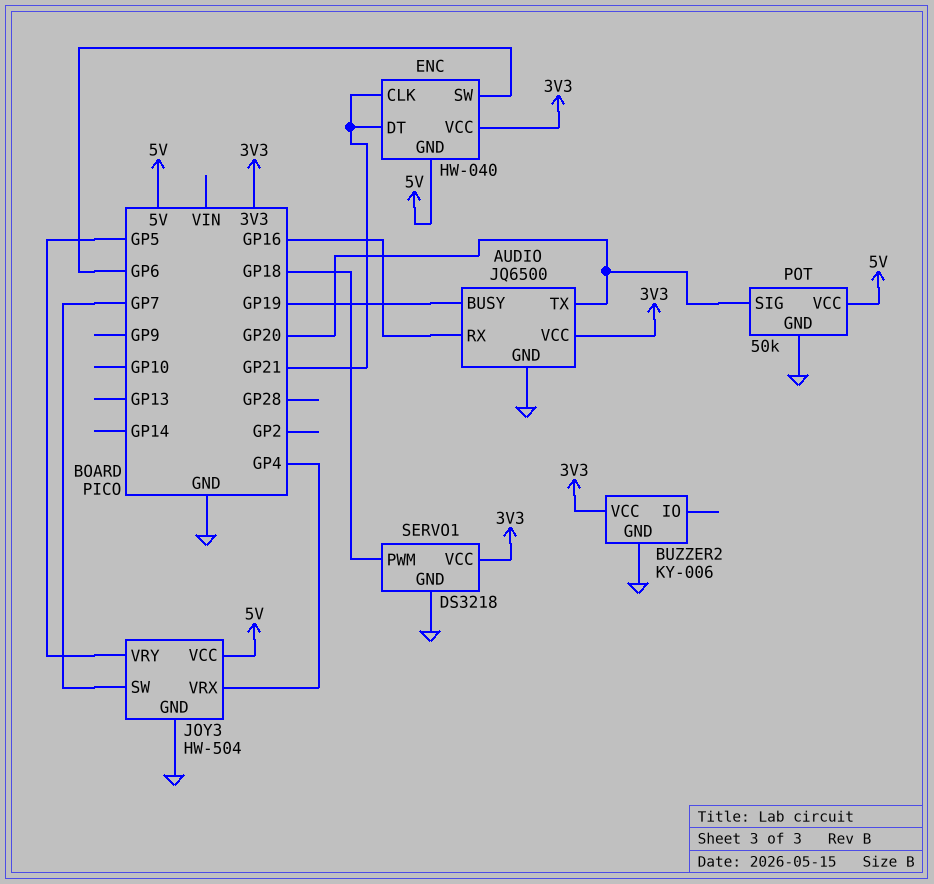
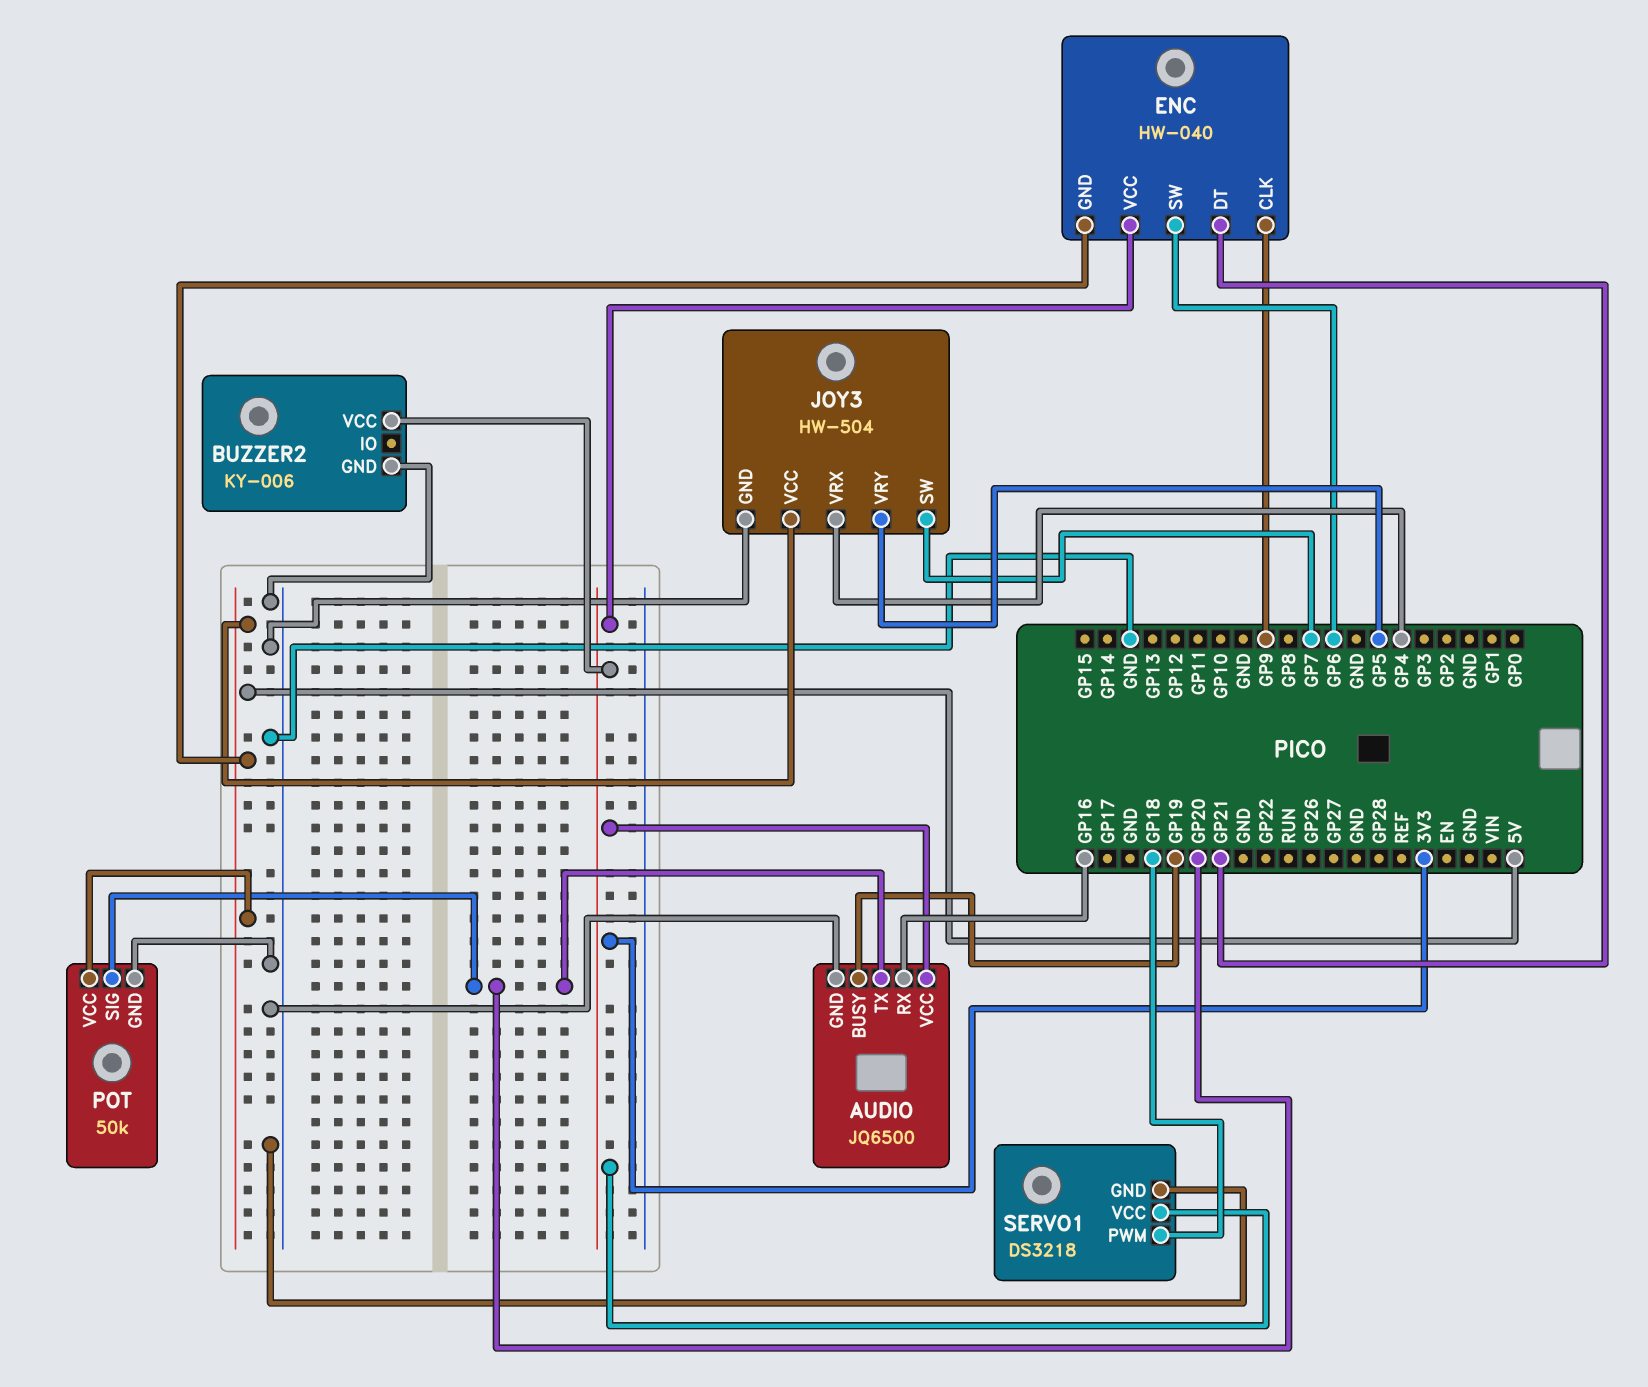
ENC pin CLK: GP21 -> GP9

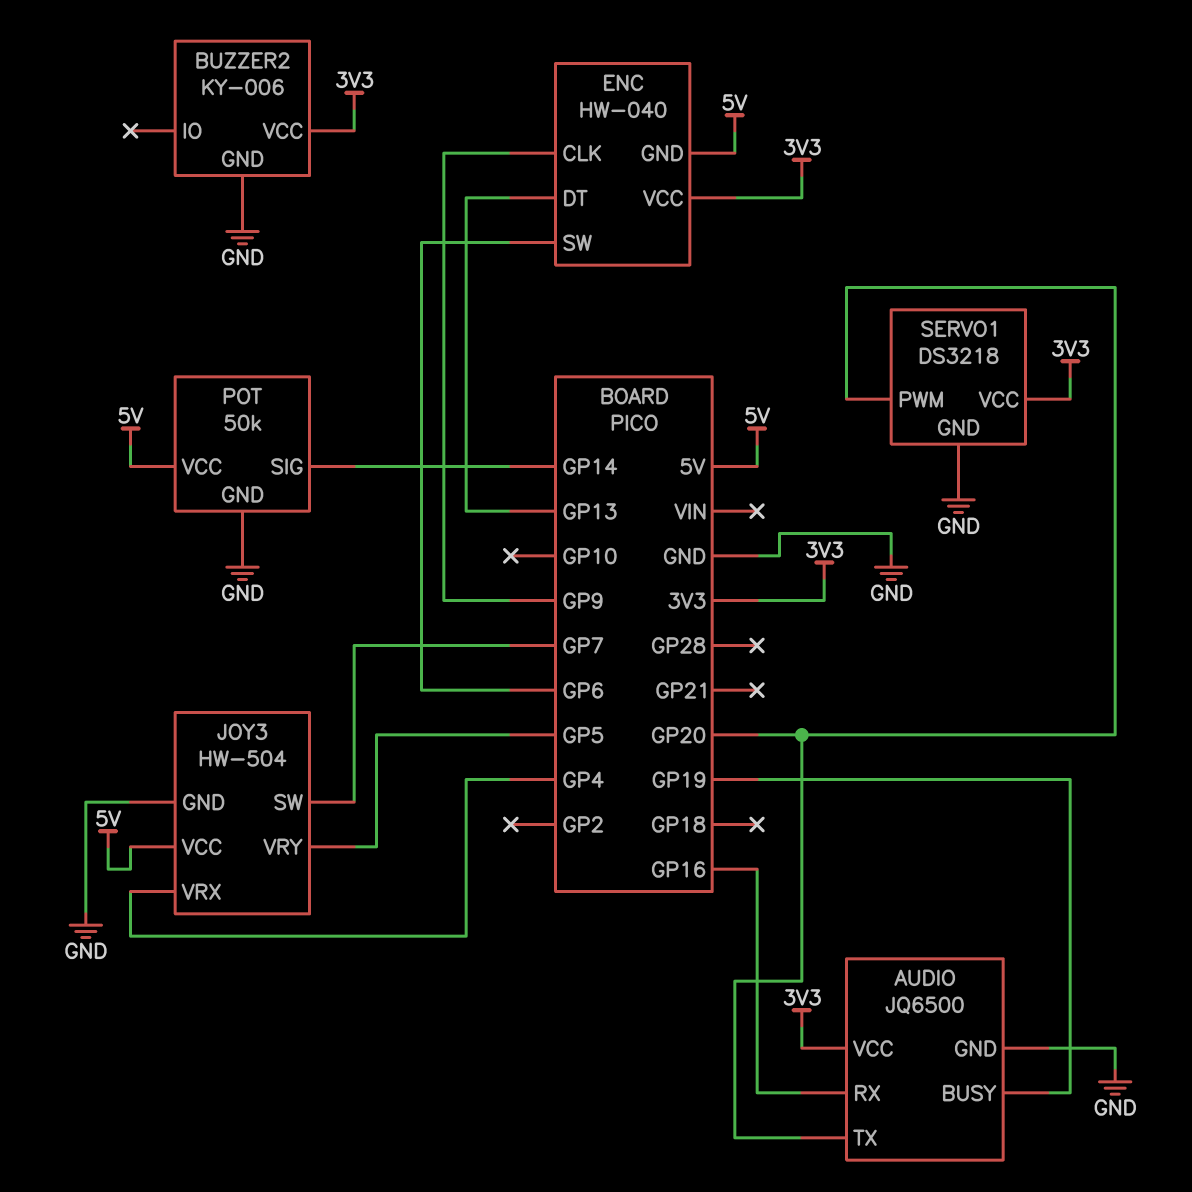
ENC pin DT: GP21 -> GP13
POT pin SIG: GP20 -> GP14
SERVO1 pin PWM: GP18 -> GP20

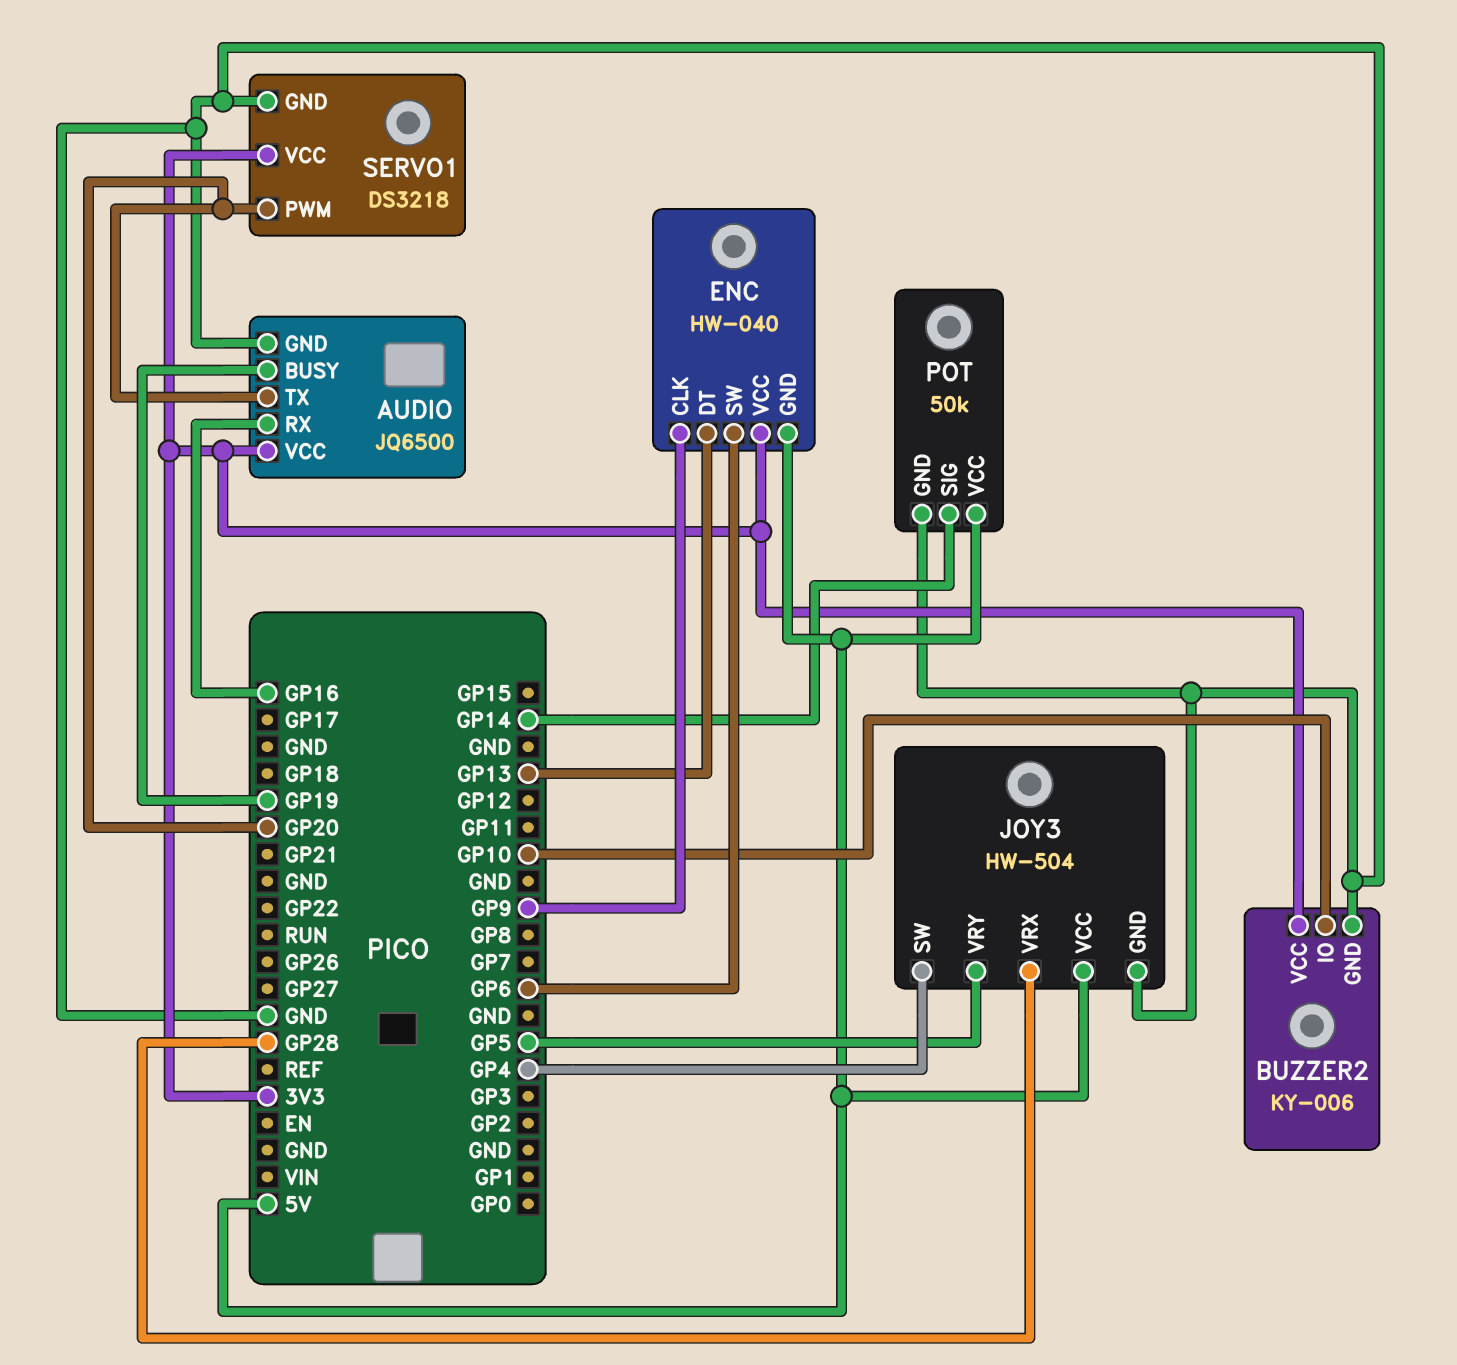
BUZZER2 pin IO: none -> GP10
JOY3 pin SW: GP7 -> GP4
JOY3 pin VRX: GP4 -> GP28

